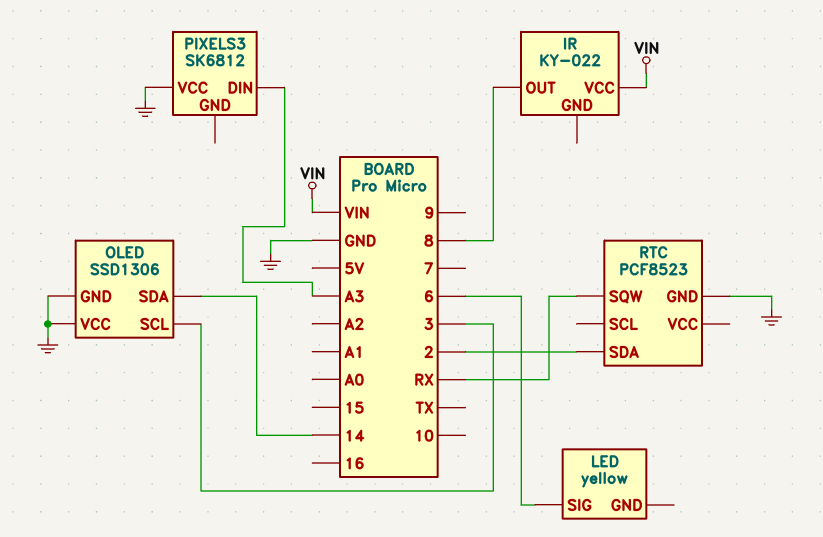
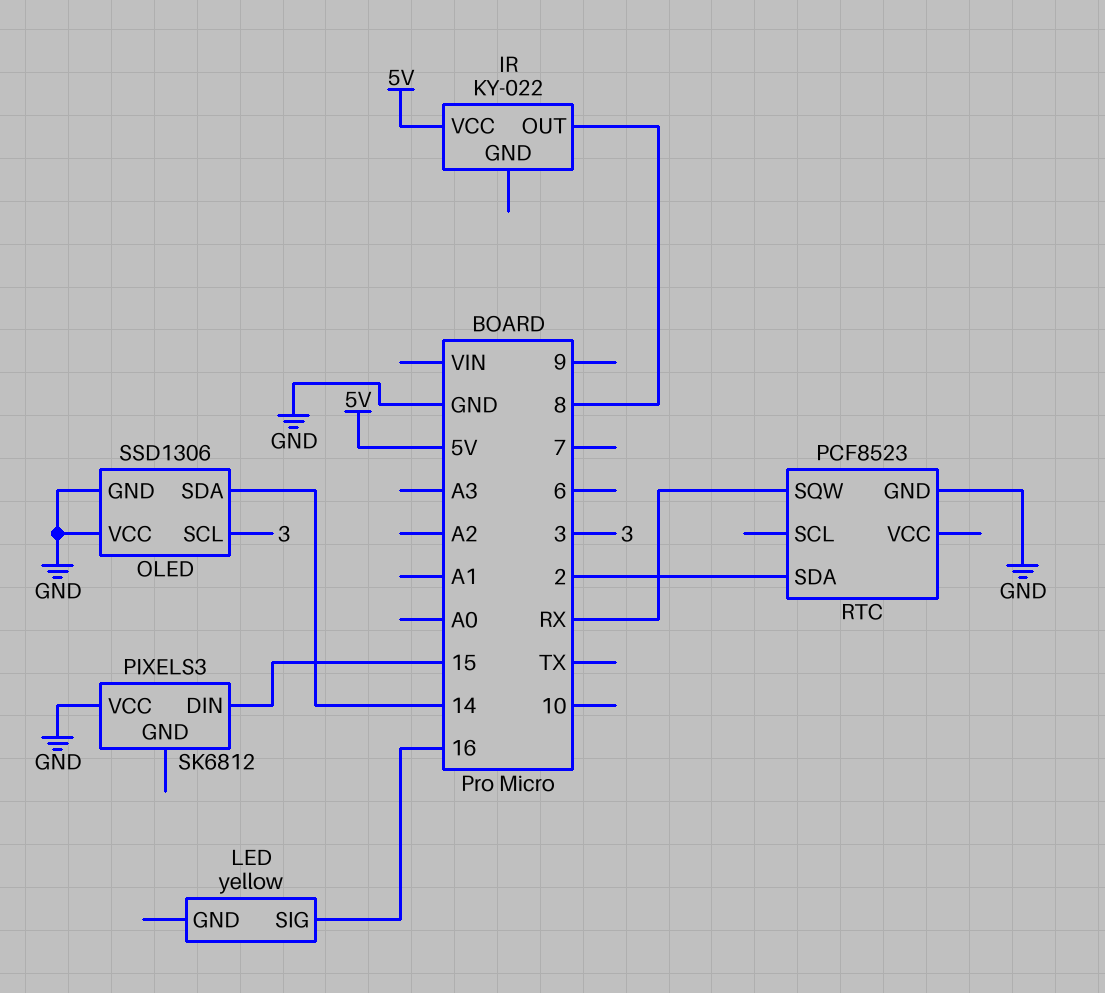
IR pin VCC: VIN -> 5V
LED pin SIG: 6 -> 16
PIXELS3 pin DIN: A3 -> 15

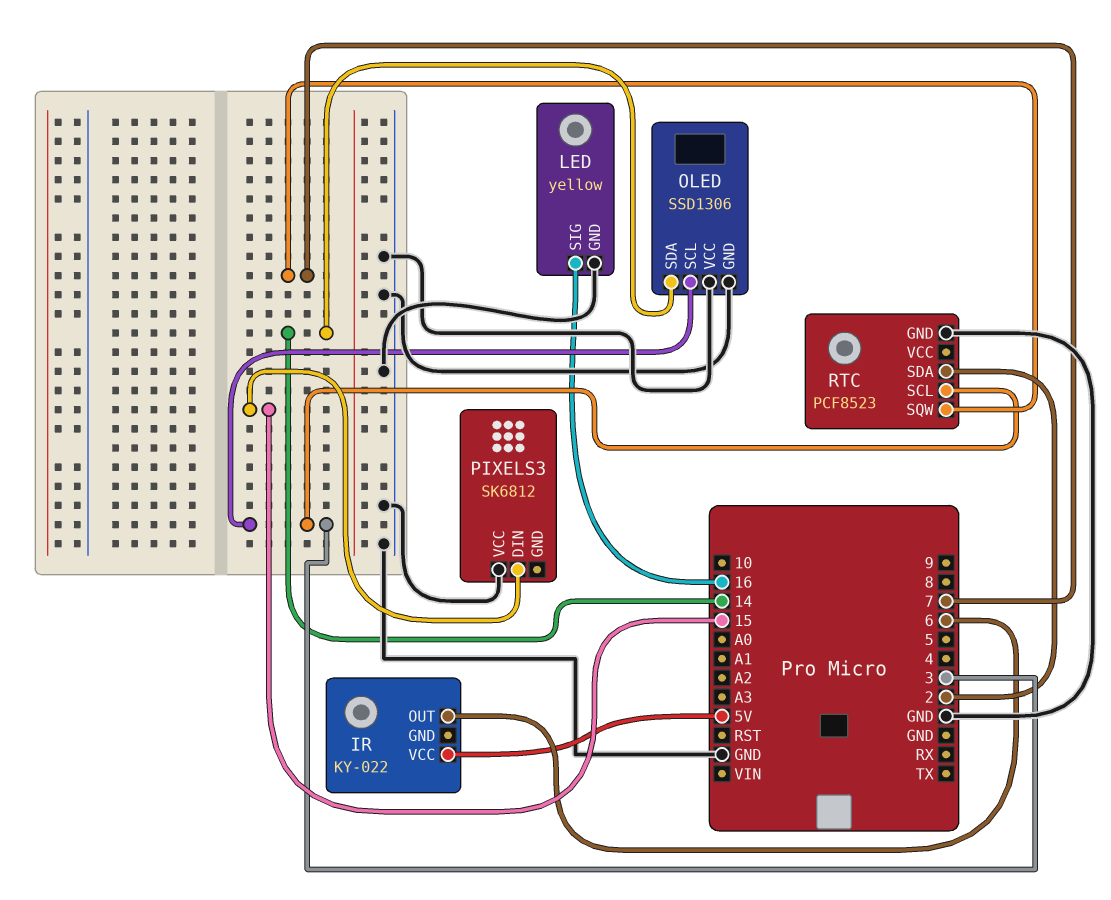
IR pin OUT: 8 -> 6
LED pin GND: none -> GND
RTC pin SCL: none -> 3
RTC pin SQW: RX -> 7

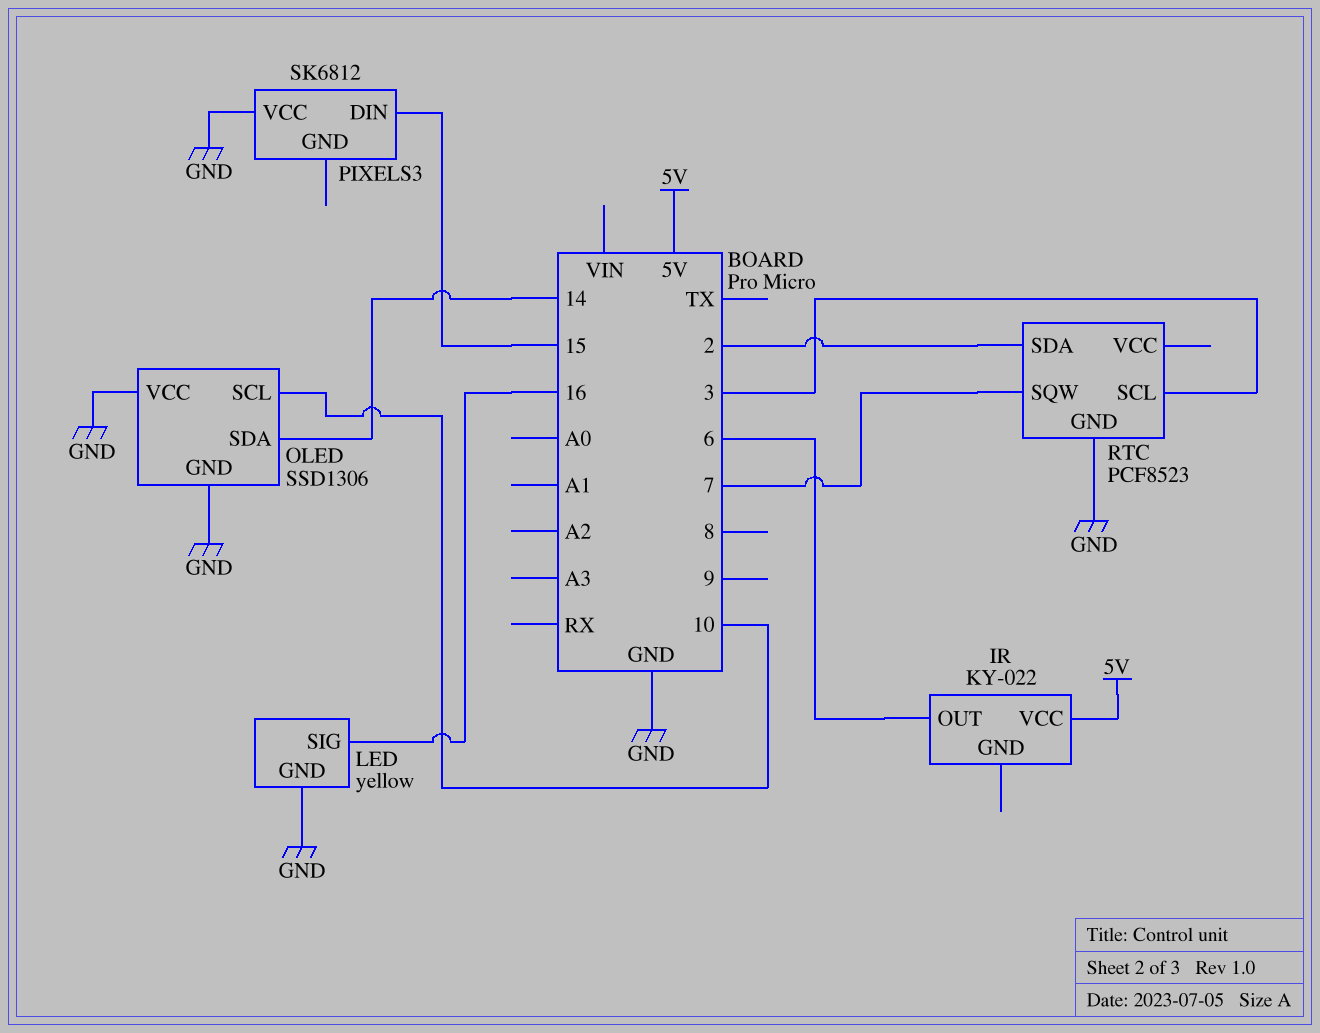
OLED pin SCL: 3 -> 10

